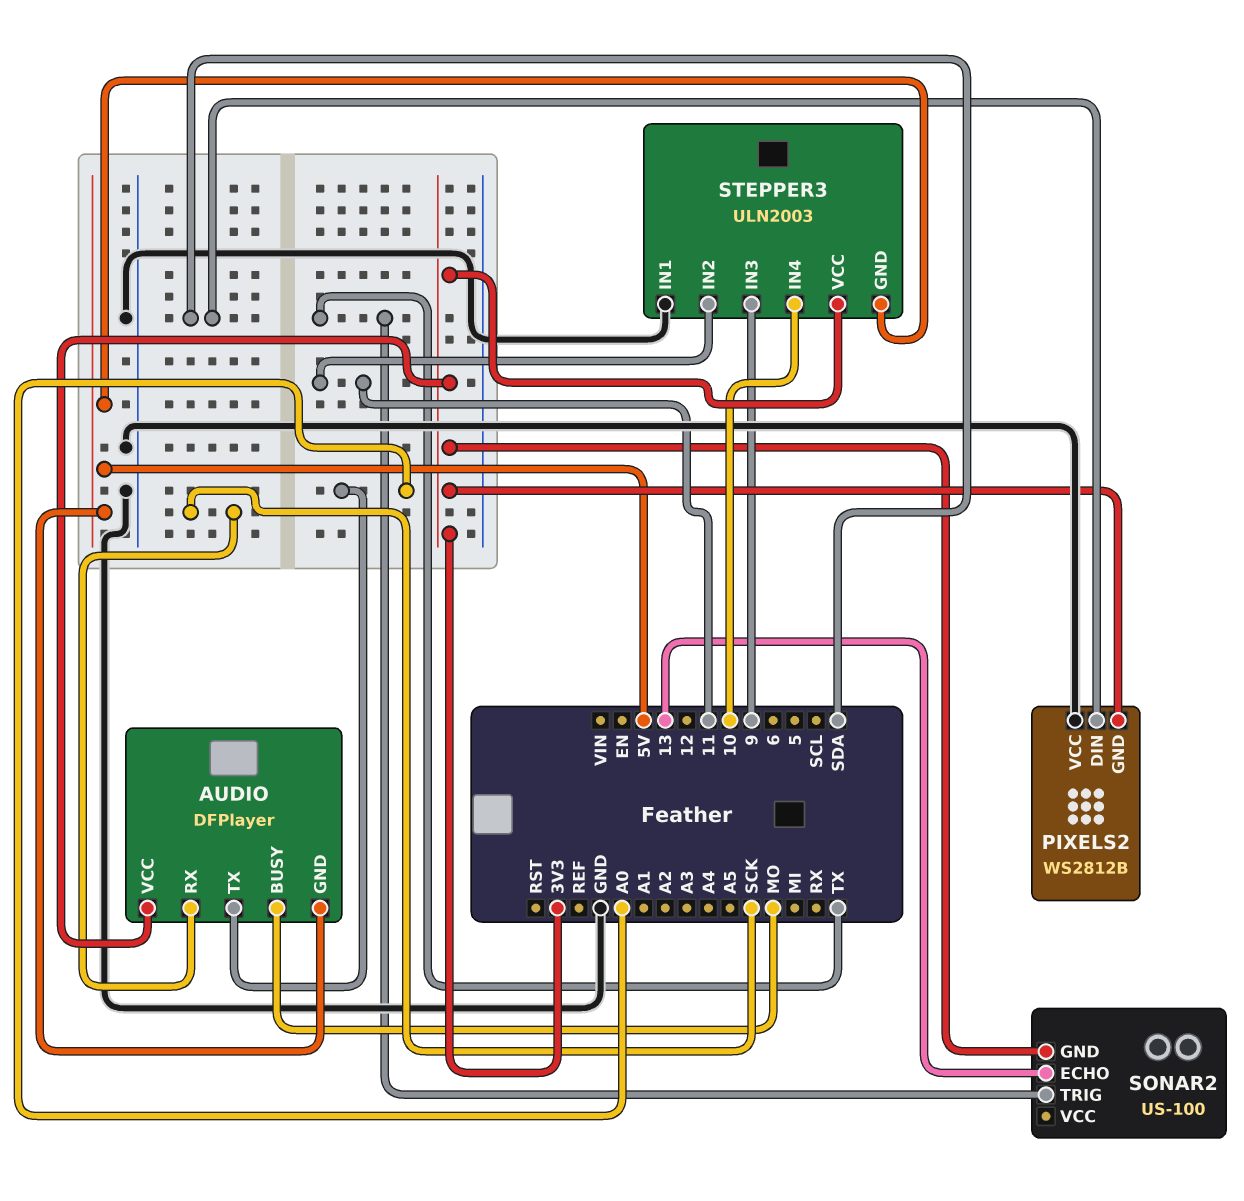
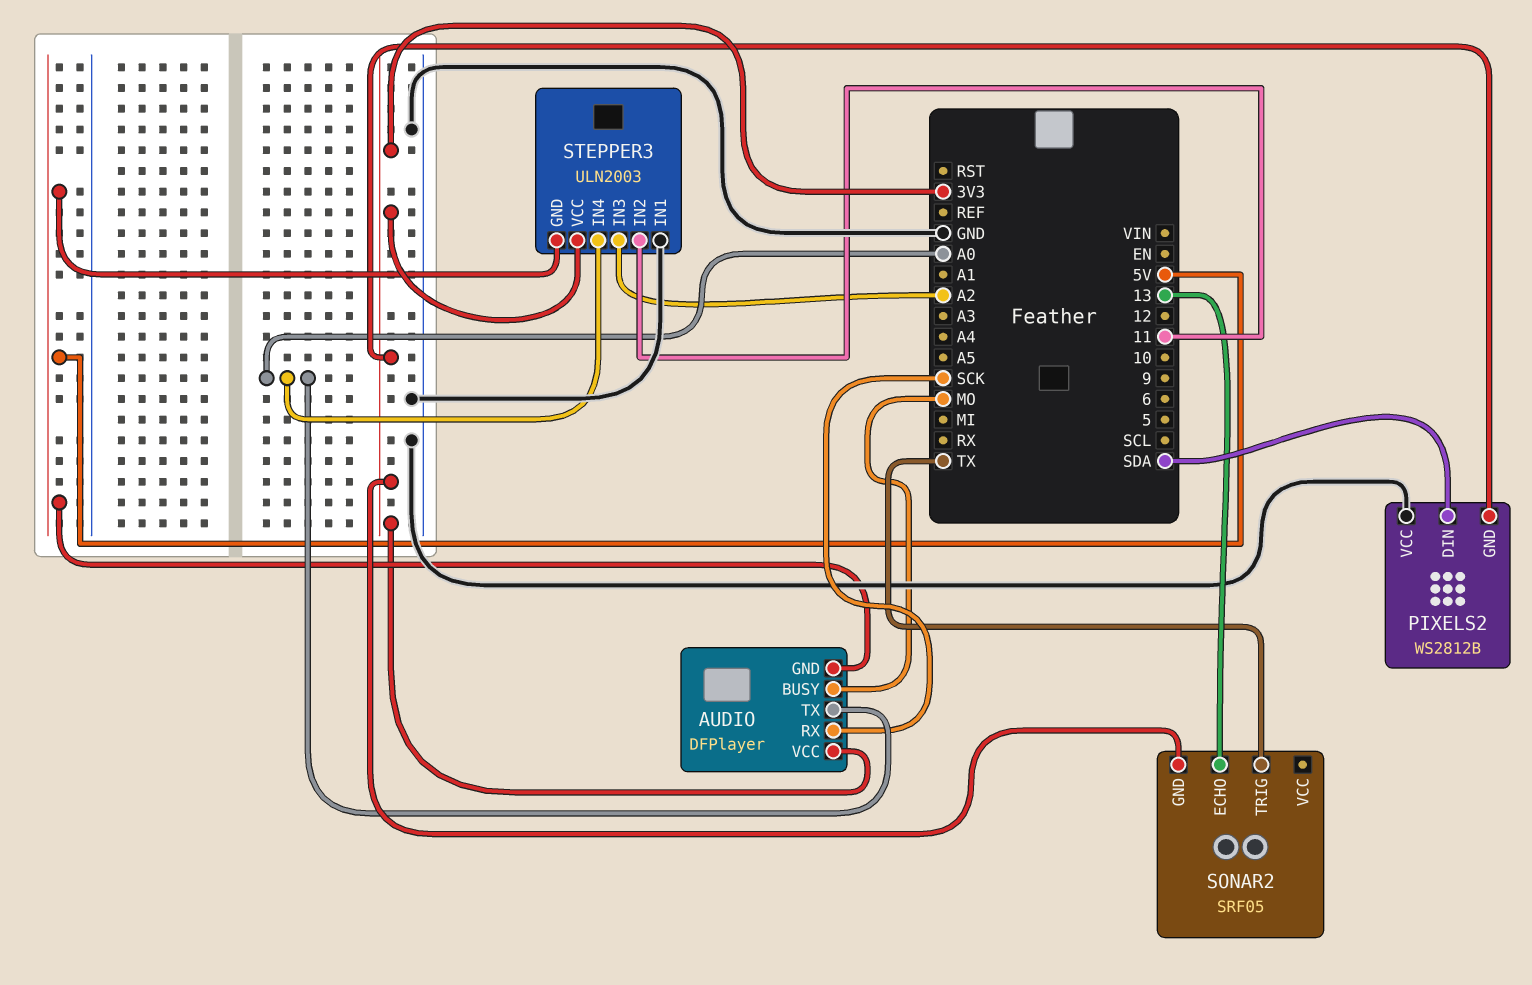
SONAR2: US-100 -> SRF05
STEPPER3 pin IN3: 9 -> A2
STEPPER3 pin IN4: 10 -> A0

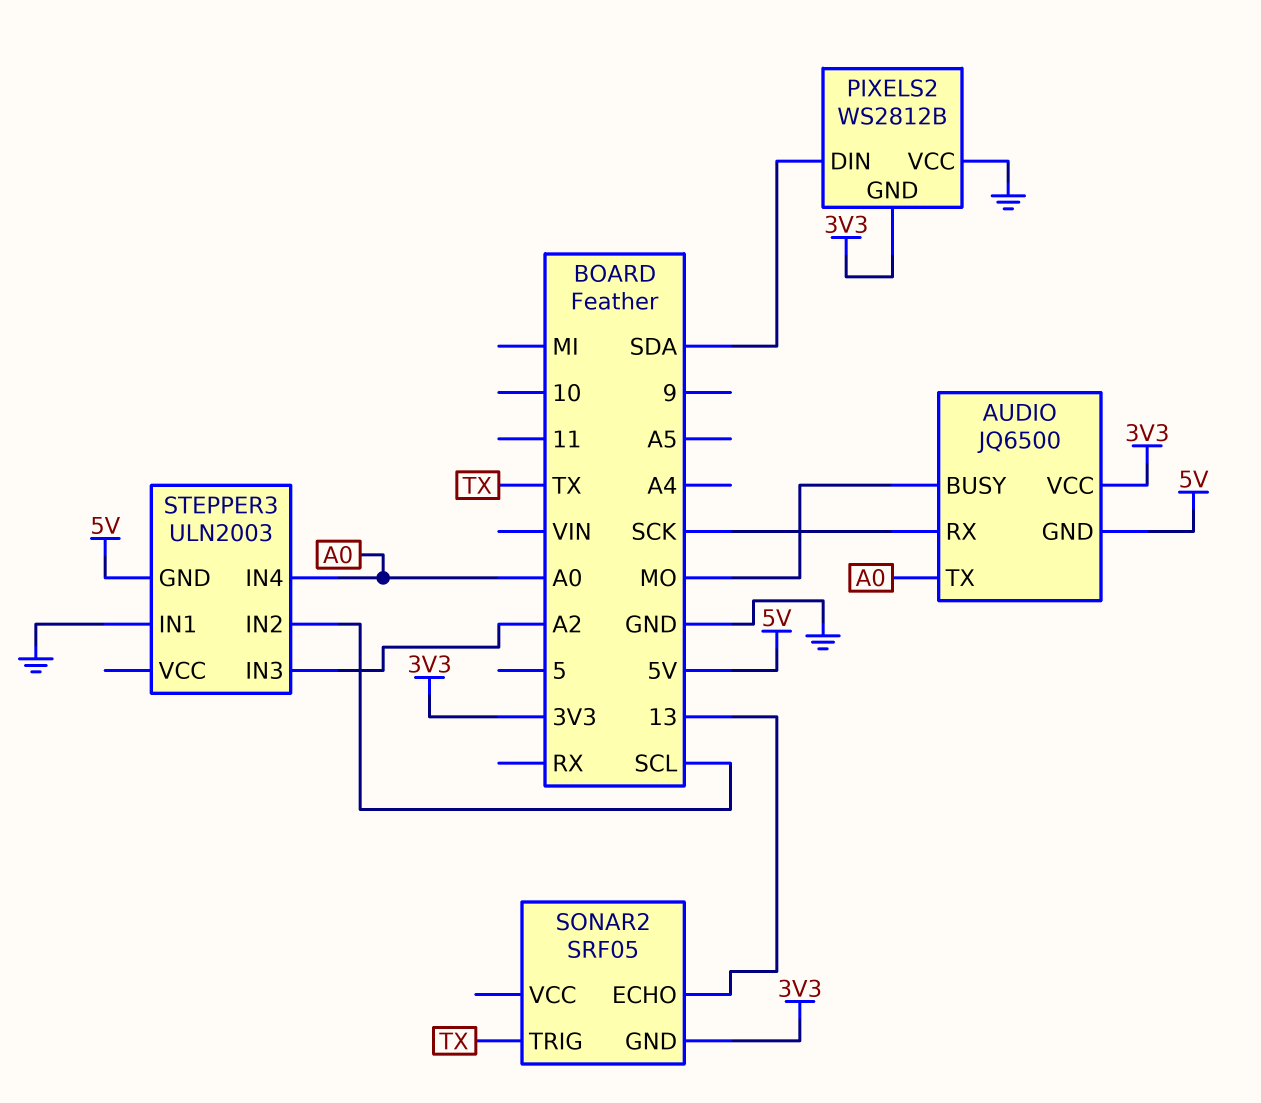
AUDIO: DFPlayer -> JQ6500
STEPPER3 pin IN2: 11 -> SCL
STEPPER3 pin VCC: 3V3 -> none

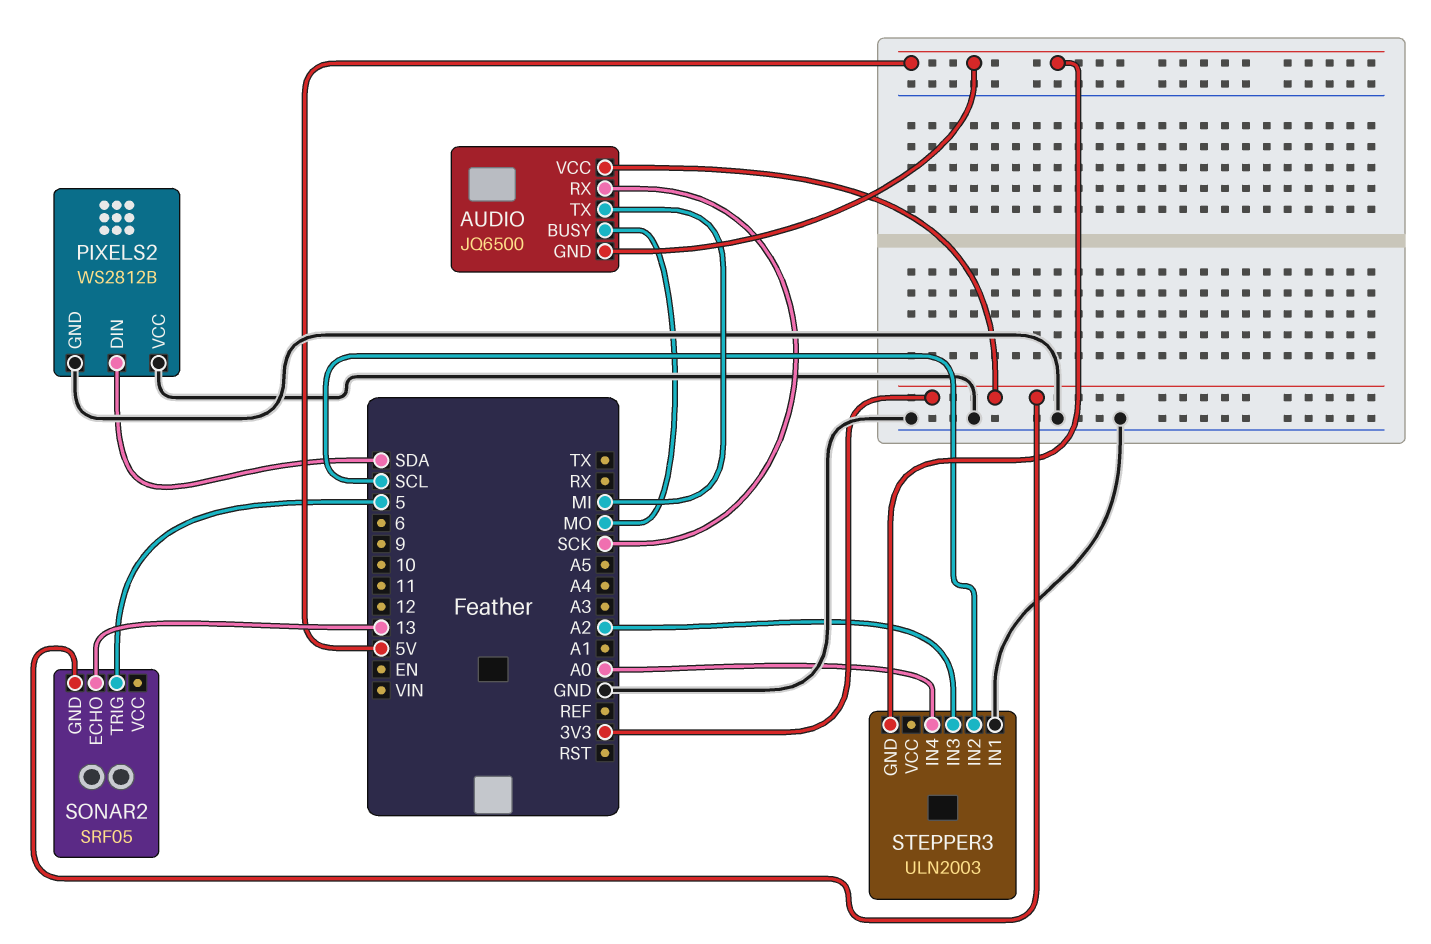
AUDIO pin TX: A0 -> MI
PIXELS2 pin GND: 3V3 -> GND
SONAR2 pin TRIG: TX -> 5

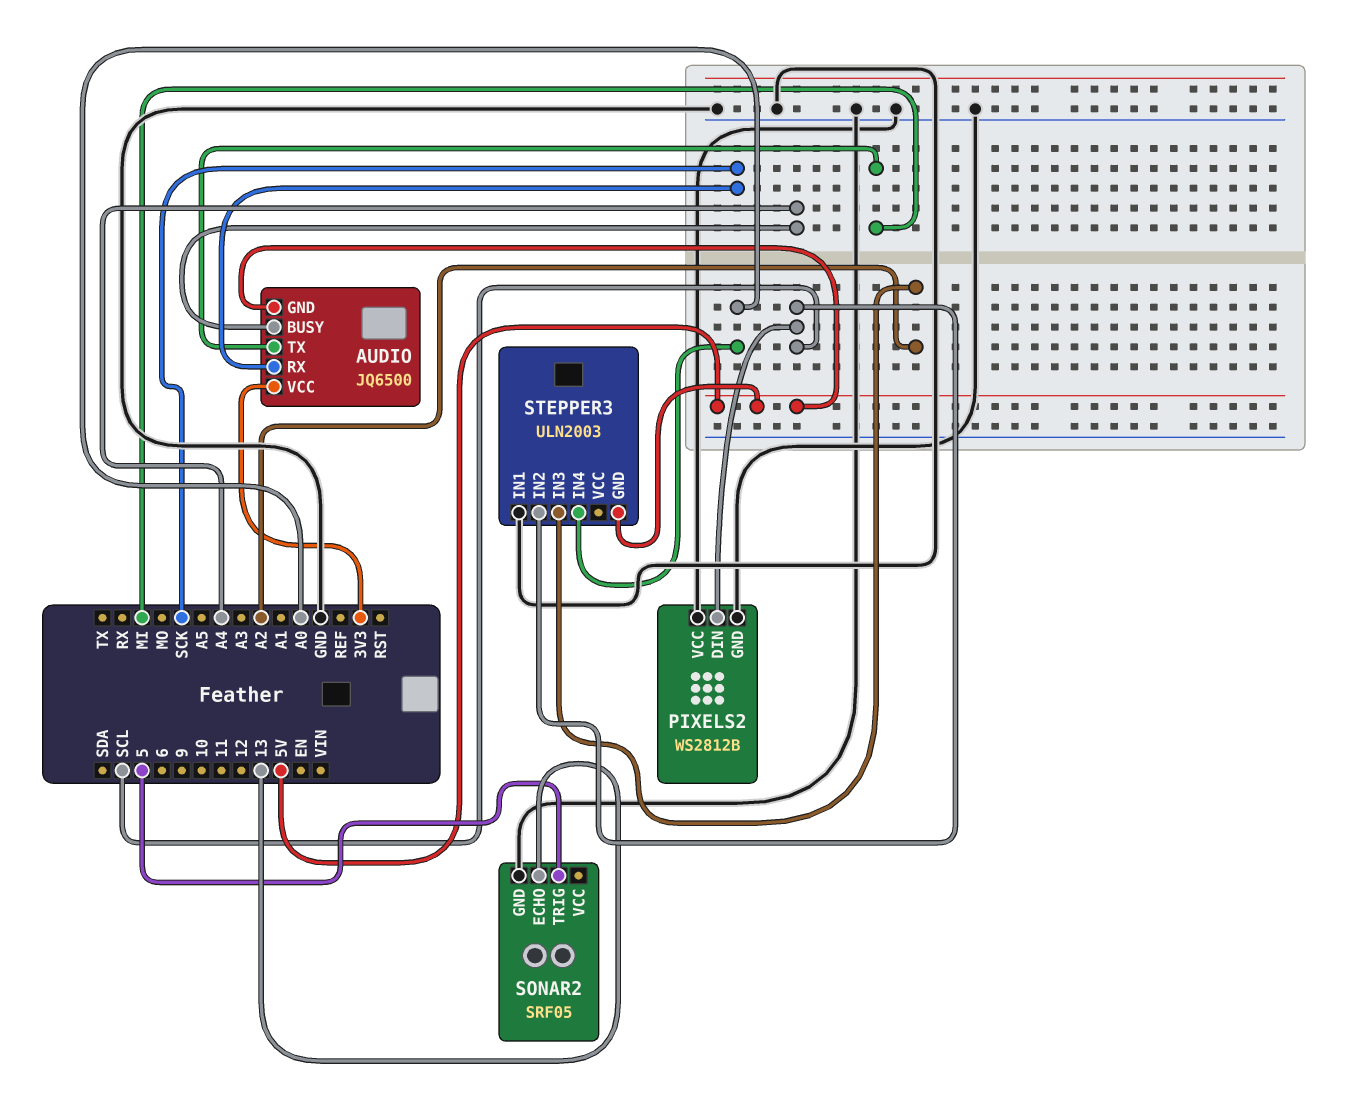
AUDIO pin BUSY: MO -> A4
PIXELS2 pin DIN: SDA -> SCL
SONAR2 pin GND: 3V3 -> GND

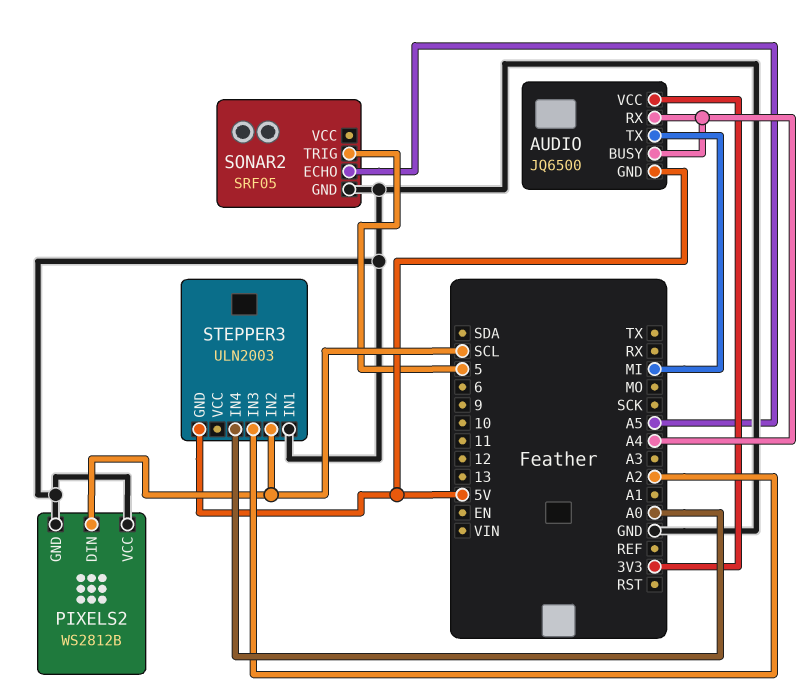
AUDIO pin RX: SCK -> A4
SONAR2 pin ECHO: 13 -> A5

